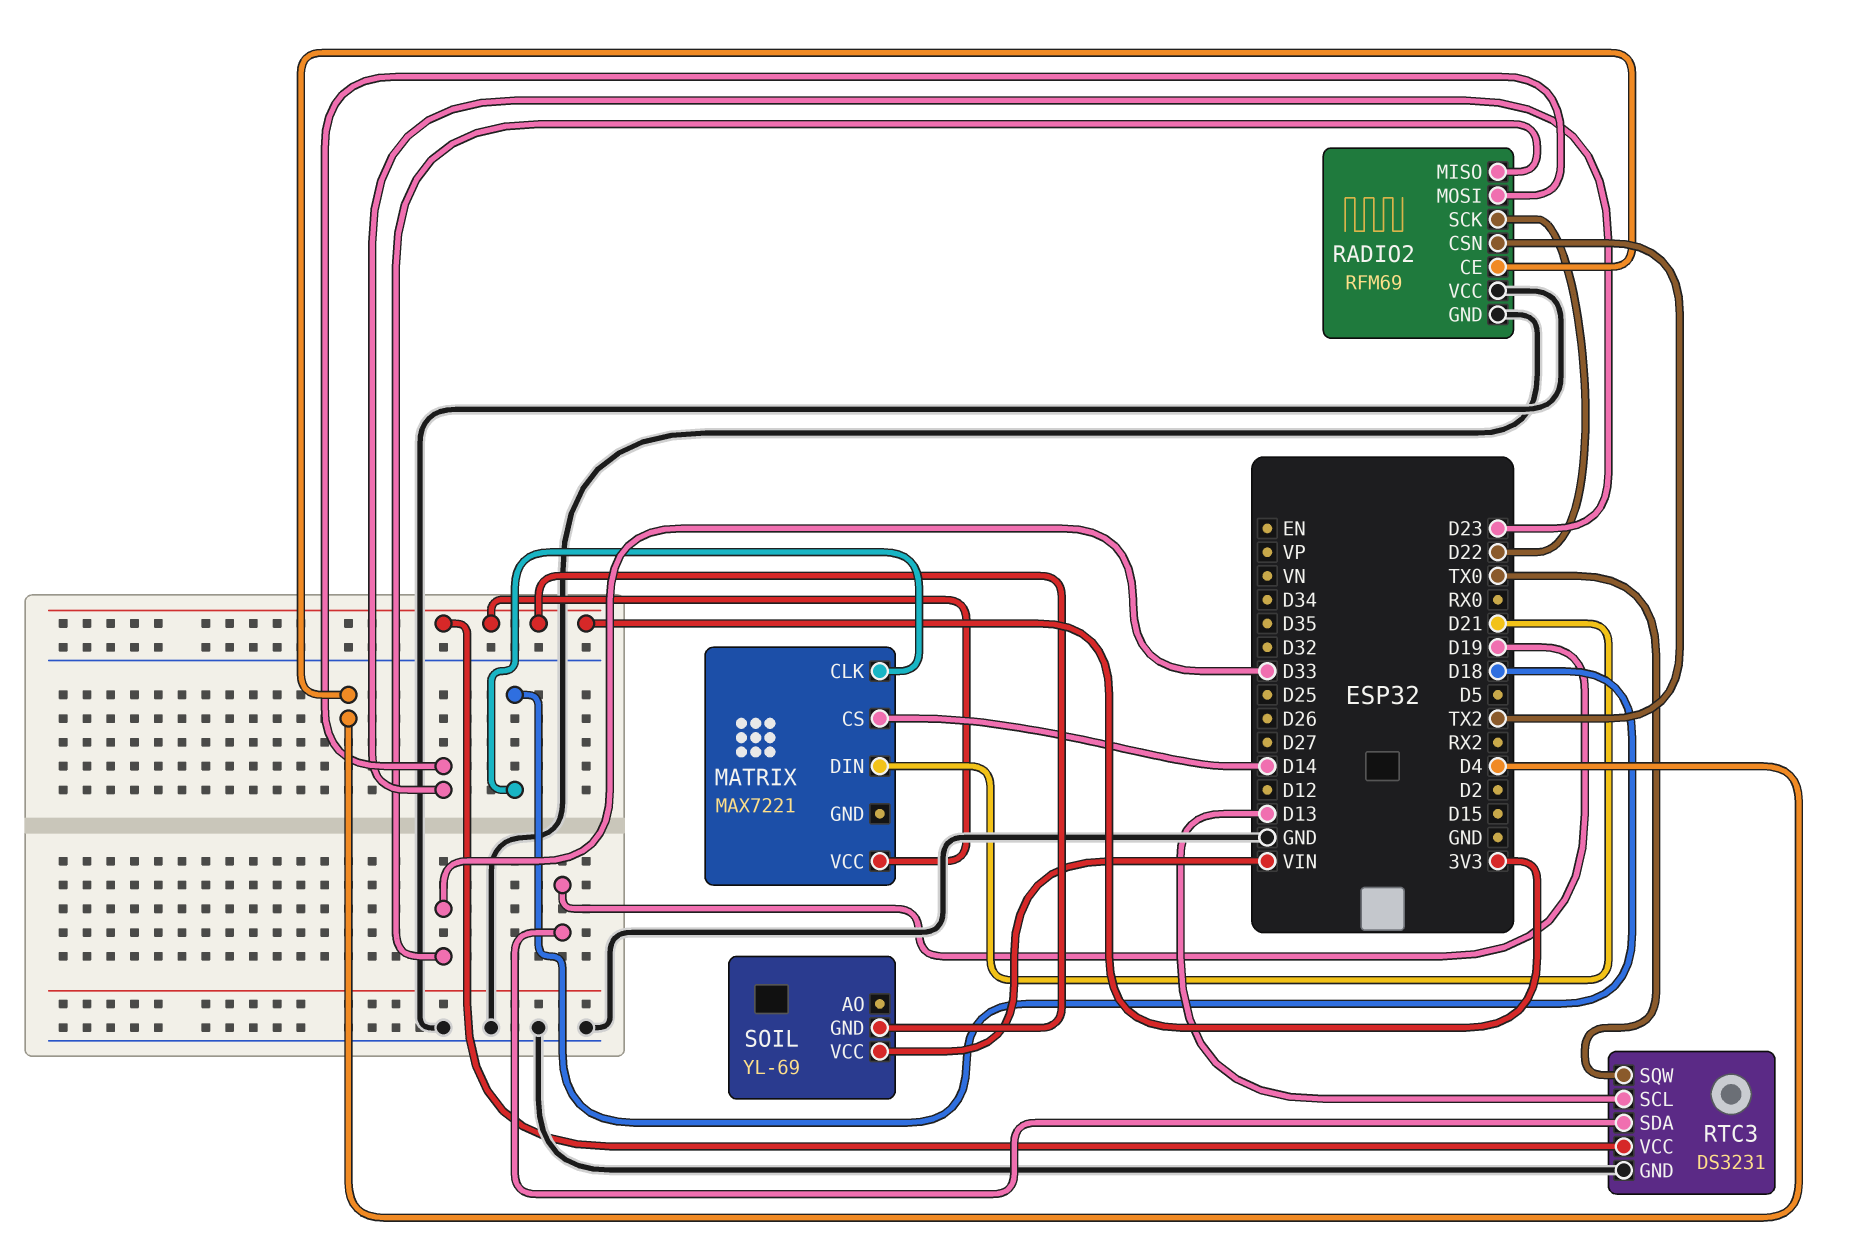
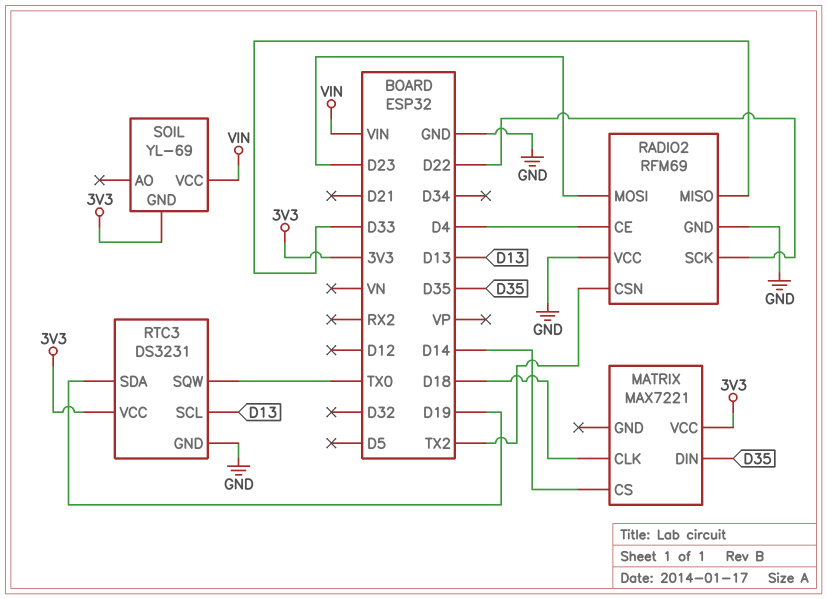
MATRIX pin DIN: D21 -> D35

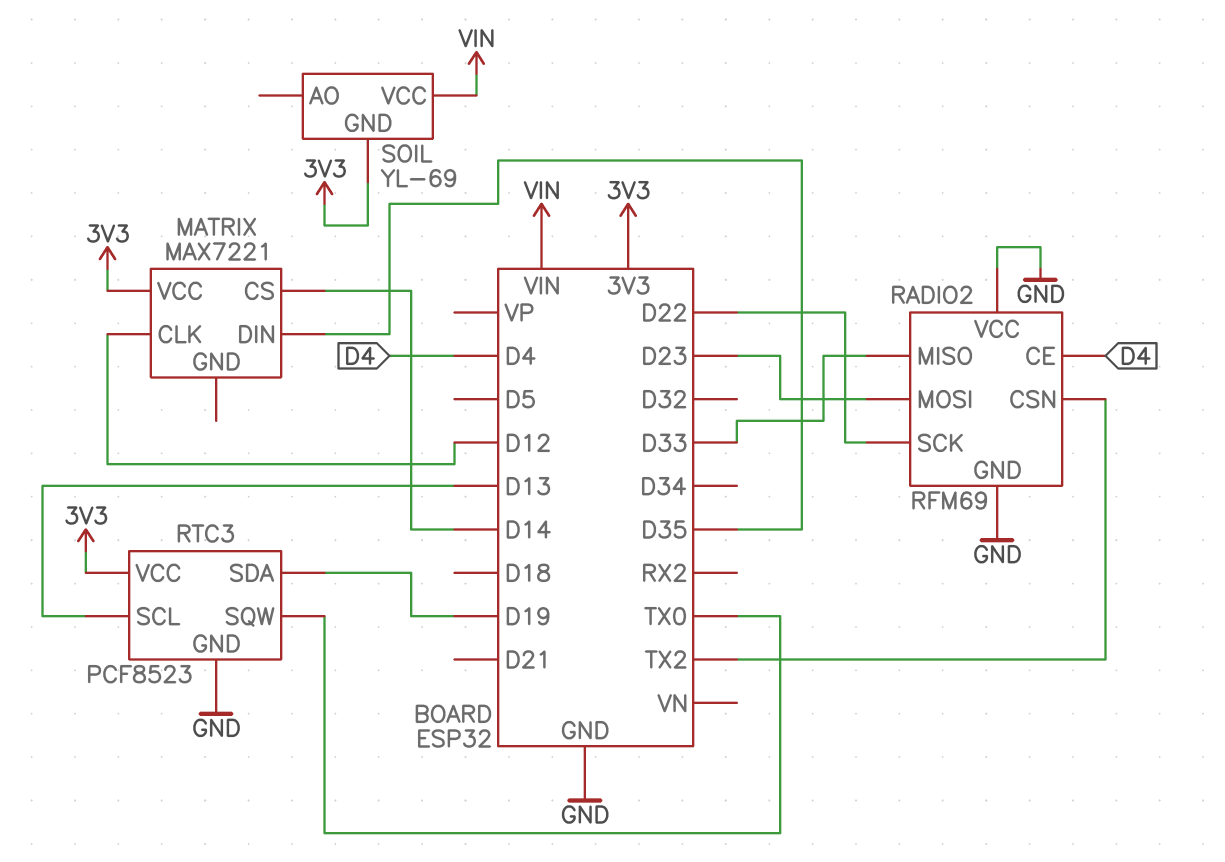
MATRIX pin CLK: D18 -> D12
RTC3: DS3231 -> PCF8523

